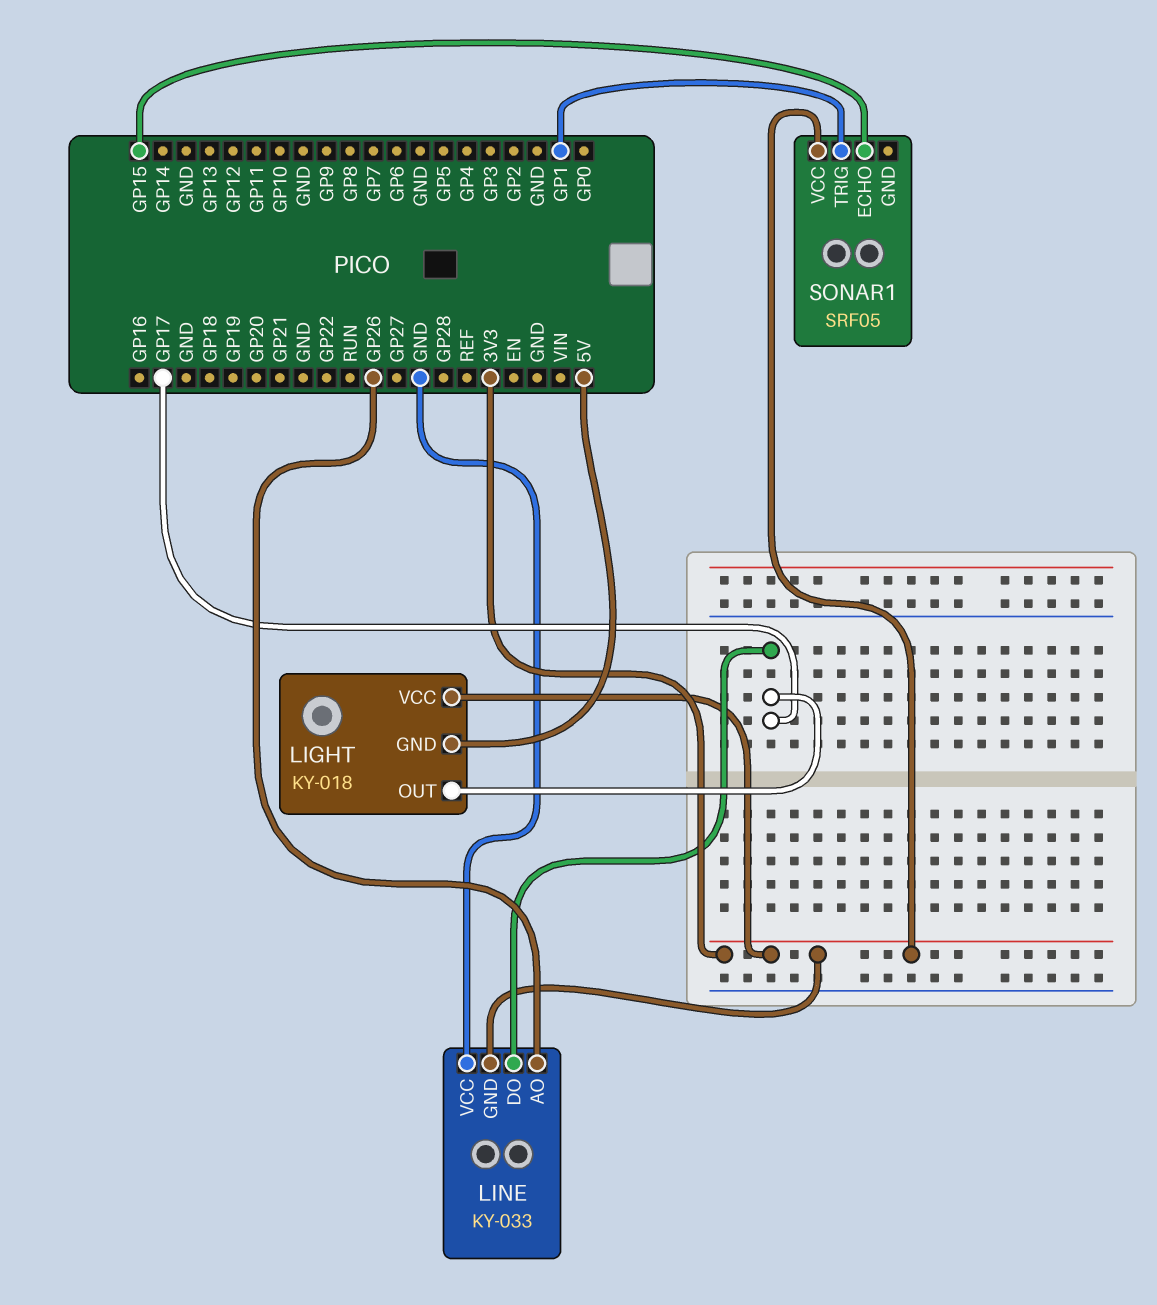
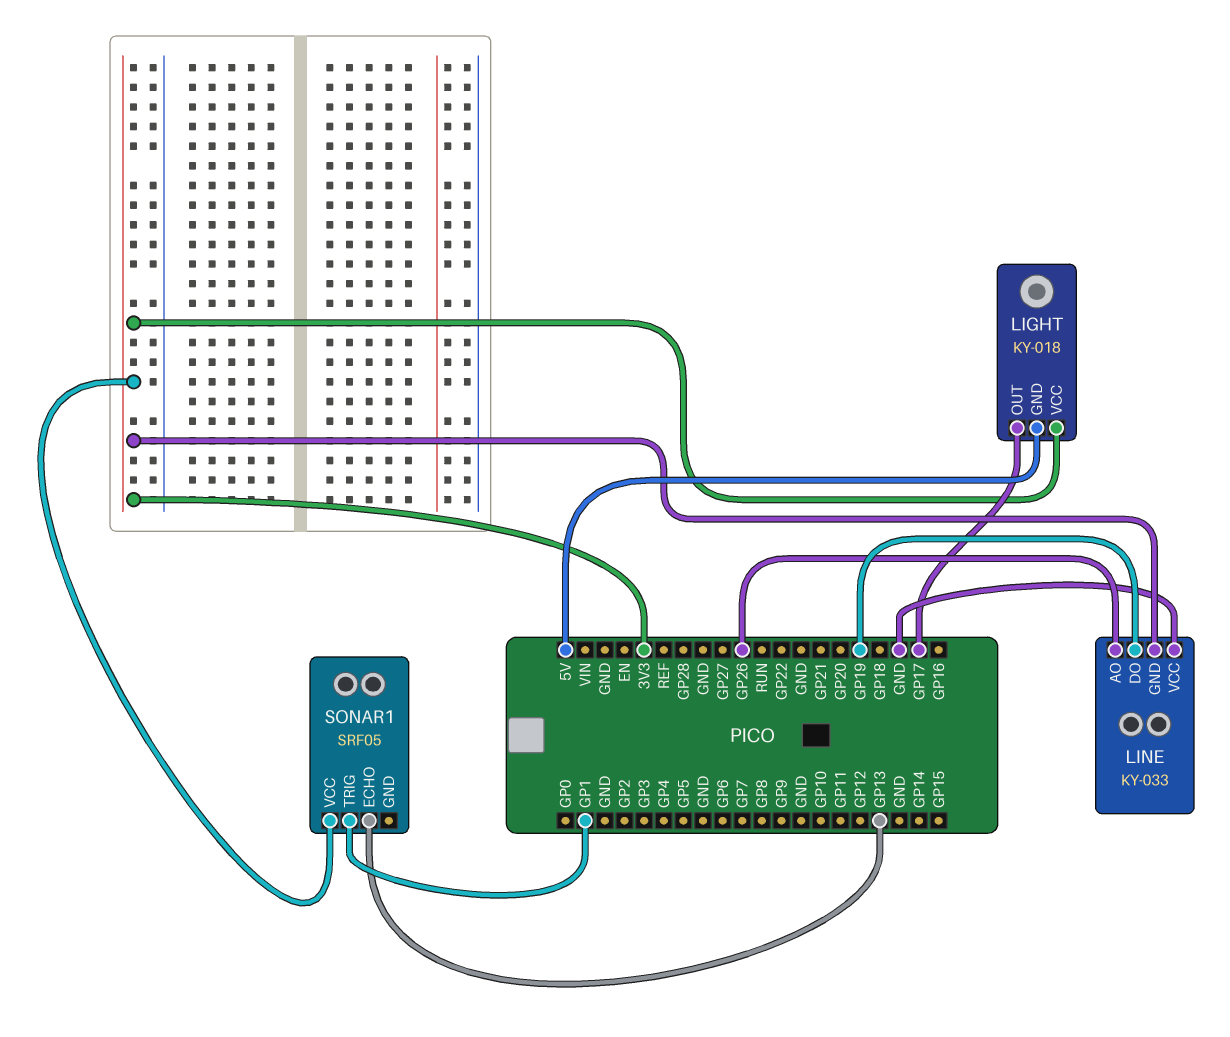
LINE pin DO: GP17 -> GP19
SONAR1 pin ECHO: GP15 -> GP13

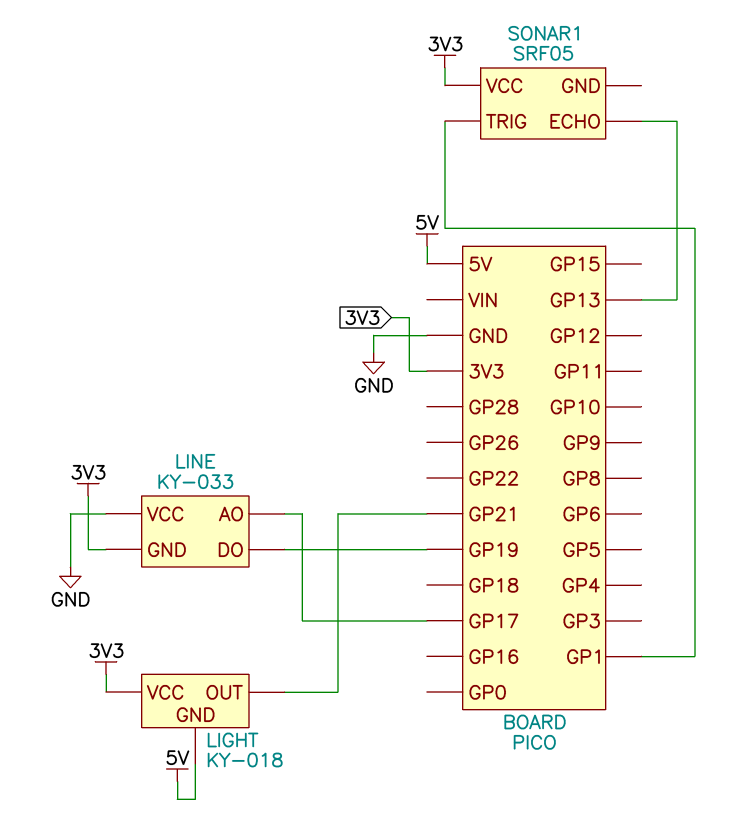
LIGHT pin OUT: GP17 -> GP21
LINE pin AO: GP26 -> GP17

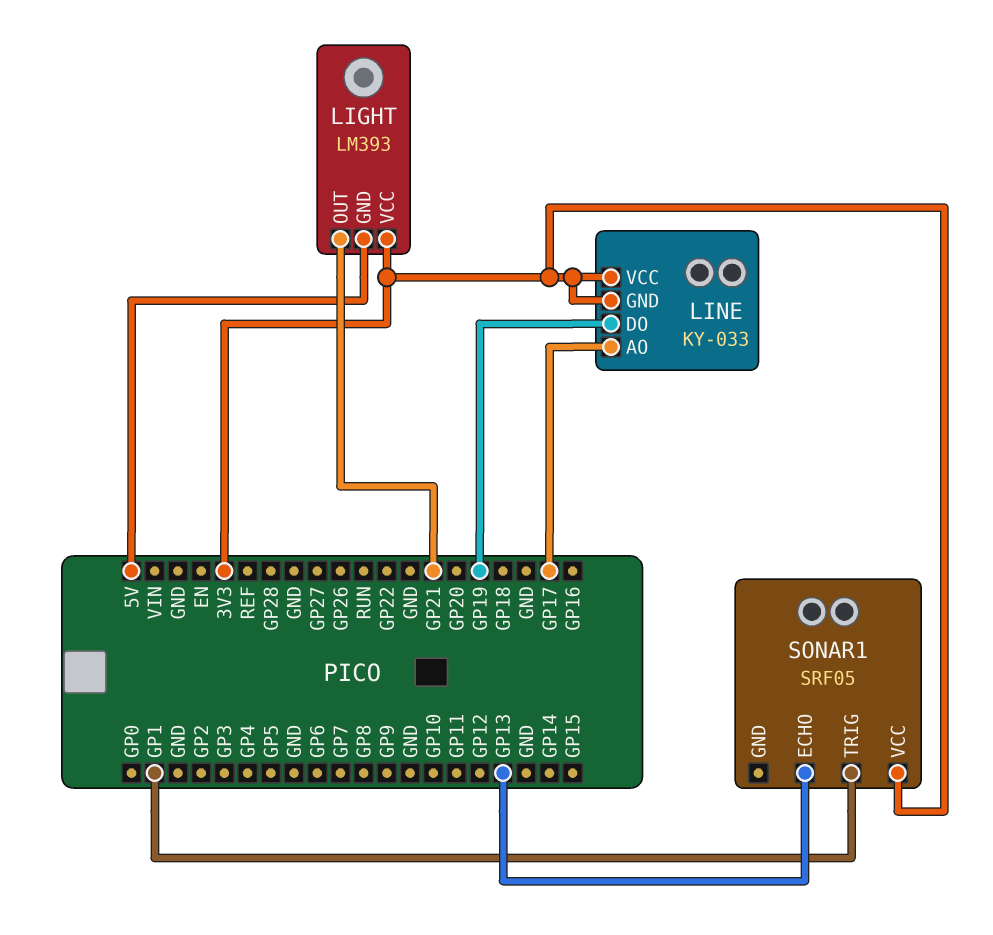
LIGHT: KY-018 -> LM393
LINE pin VCC: GND -> 3V3

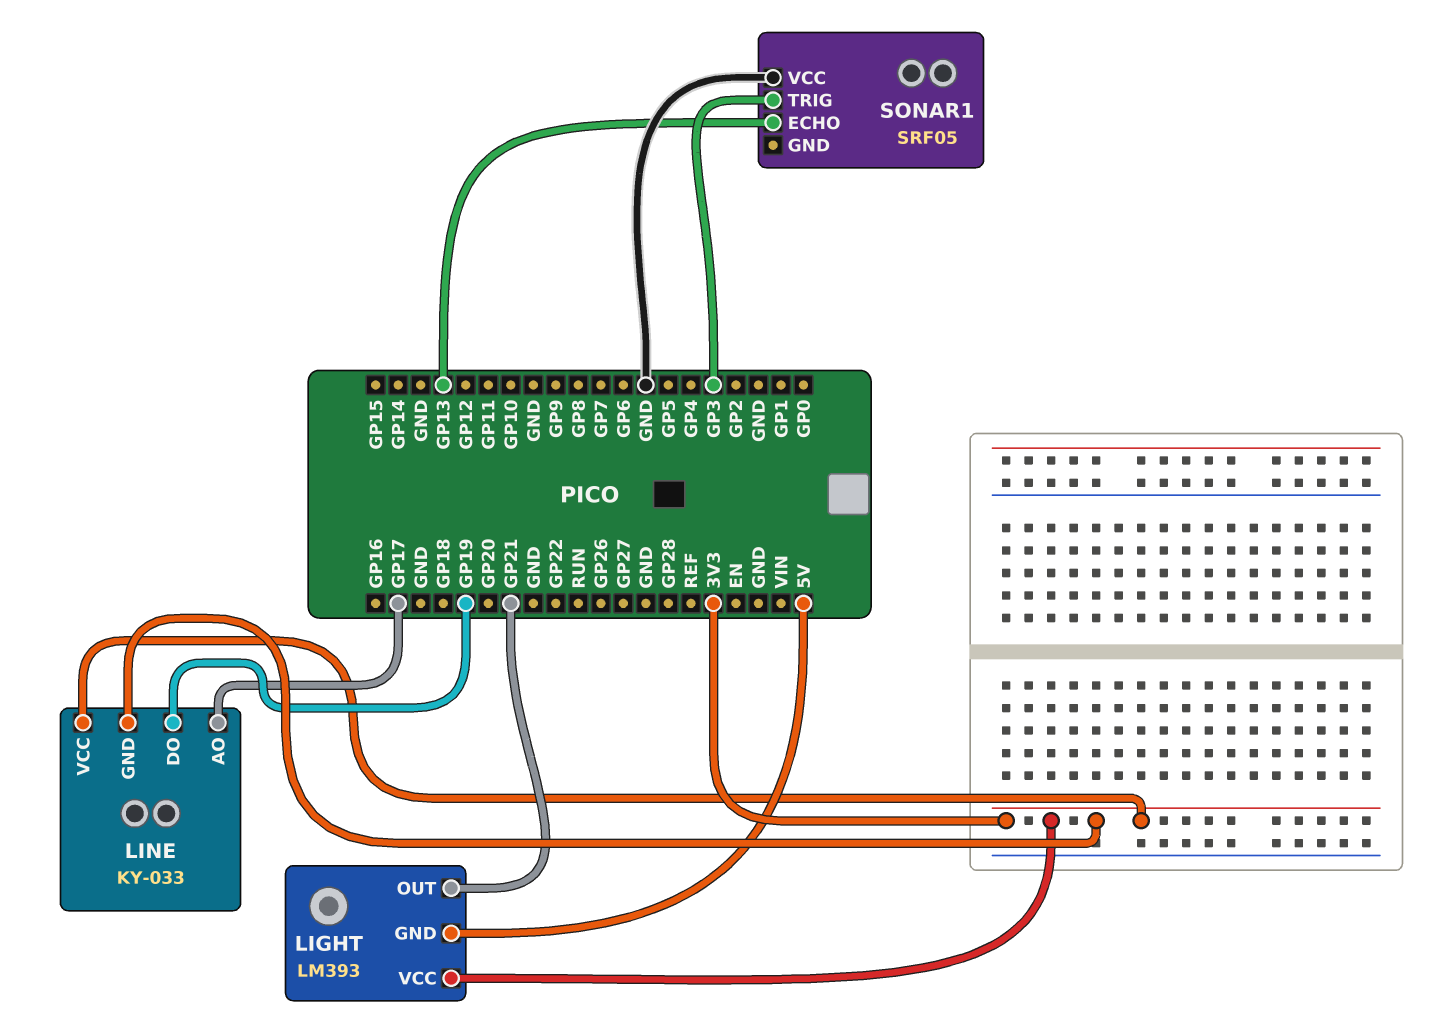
SONAR1 pin TRIG: GP1 -> GP3
SONAR1 pin VCC: 3V3 -> GND

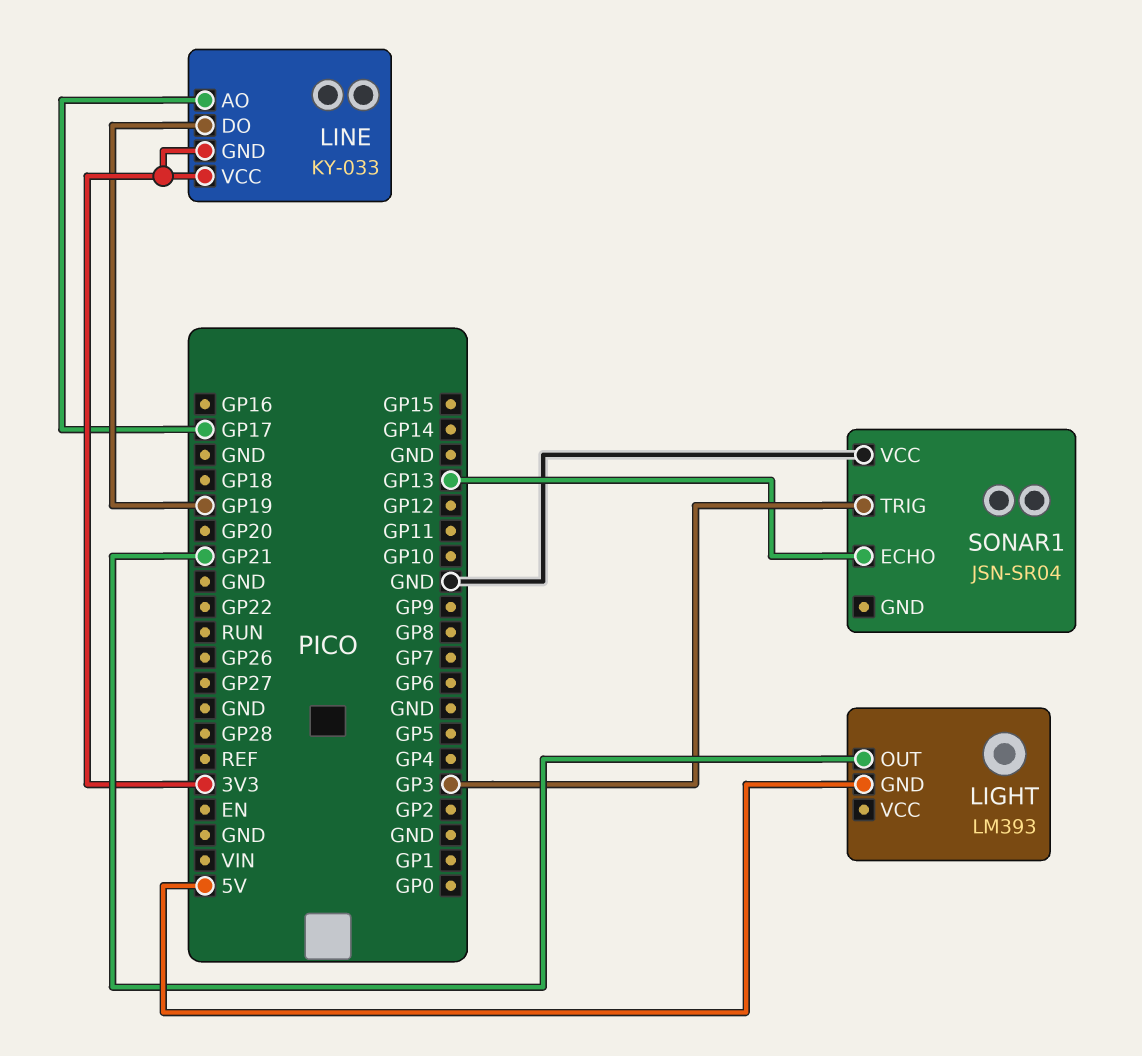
LIGHT pin VCC: 3V3 -> none
SONAR1: SRF05 -> JSN-SR04

